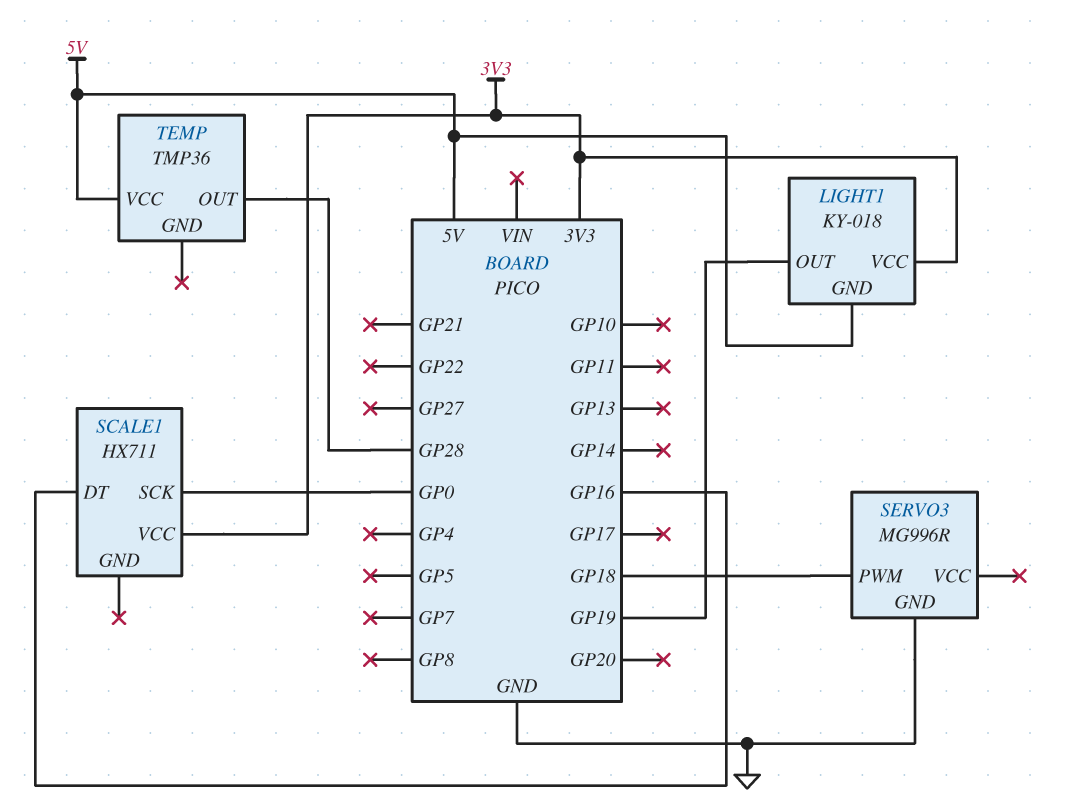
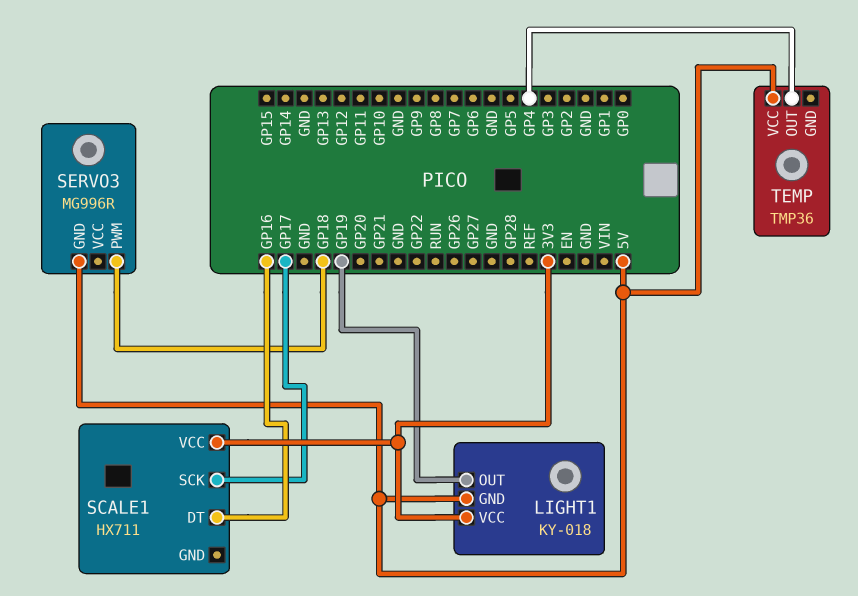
SCALE1 pin SCK: GP0 -> GP17
SERVO3 pin GND: GND -> 5V
TEMP pin OUT: GP28 -> GP4

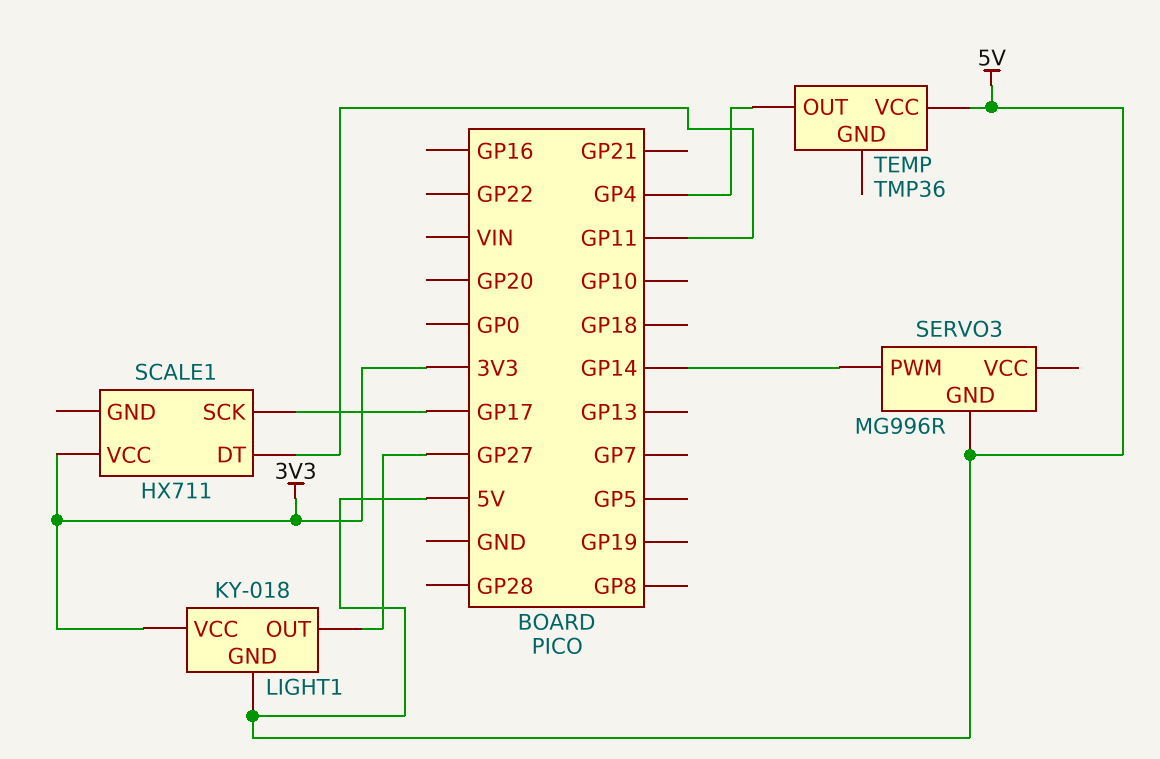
LIGHT1 pin OUT: GP19 -> GP27
SCALE1 pin DT: GP16 -> GP11
SERVO3 pin PWM: GP18 -> GP14

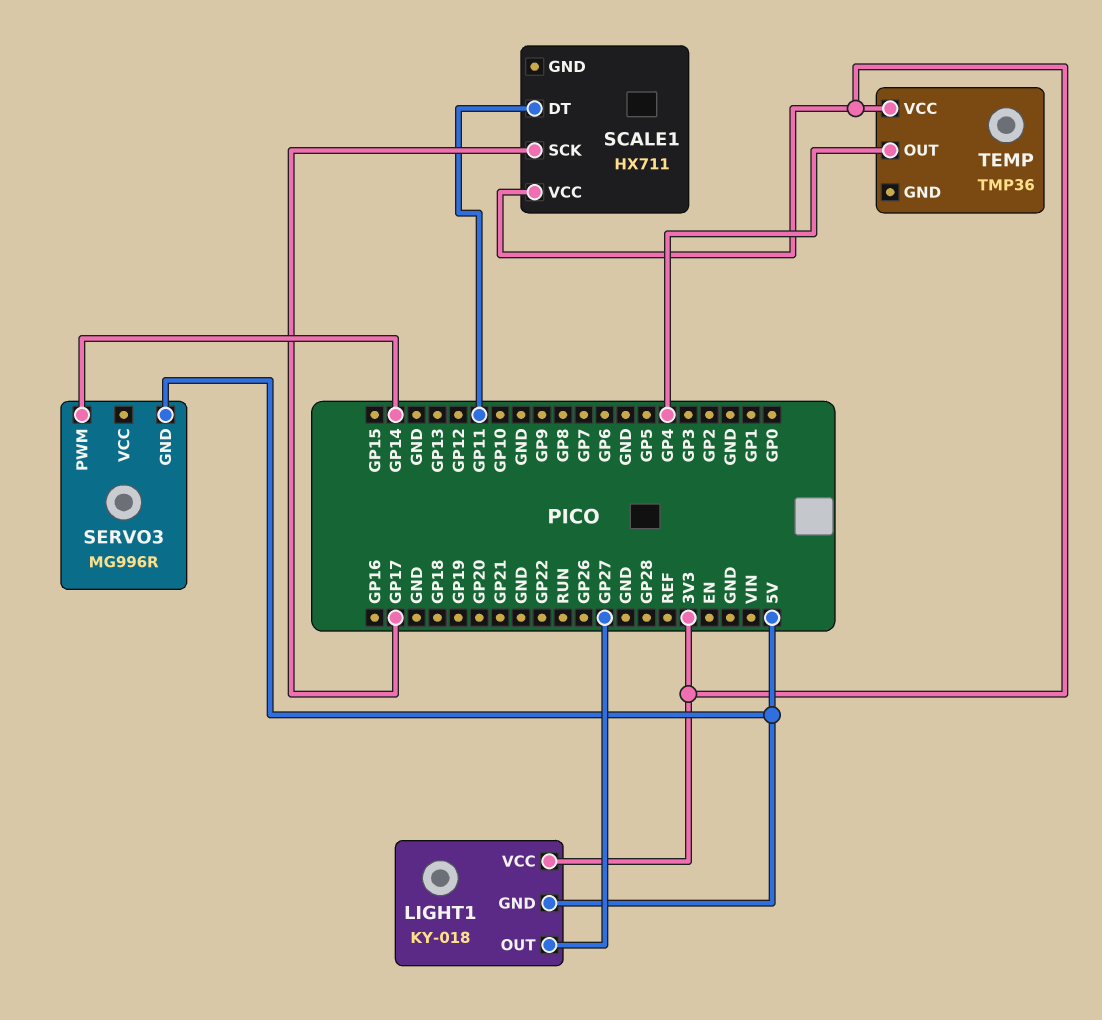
TEMP pin VCC: 5V -> 3V3

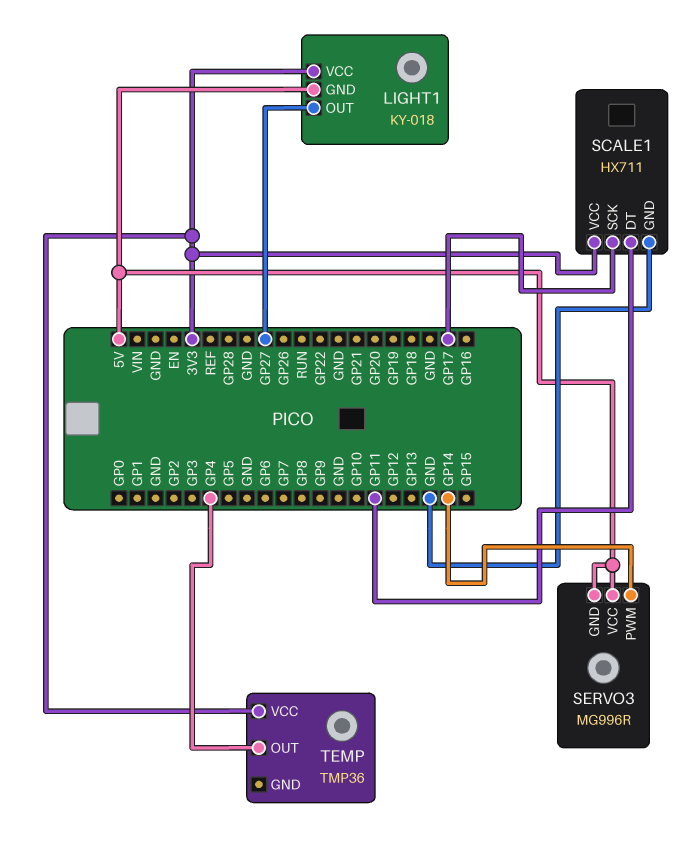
SCALE1 pin GND: none -> GND
SERVO3 pin VCC: none -> 5V

